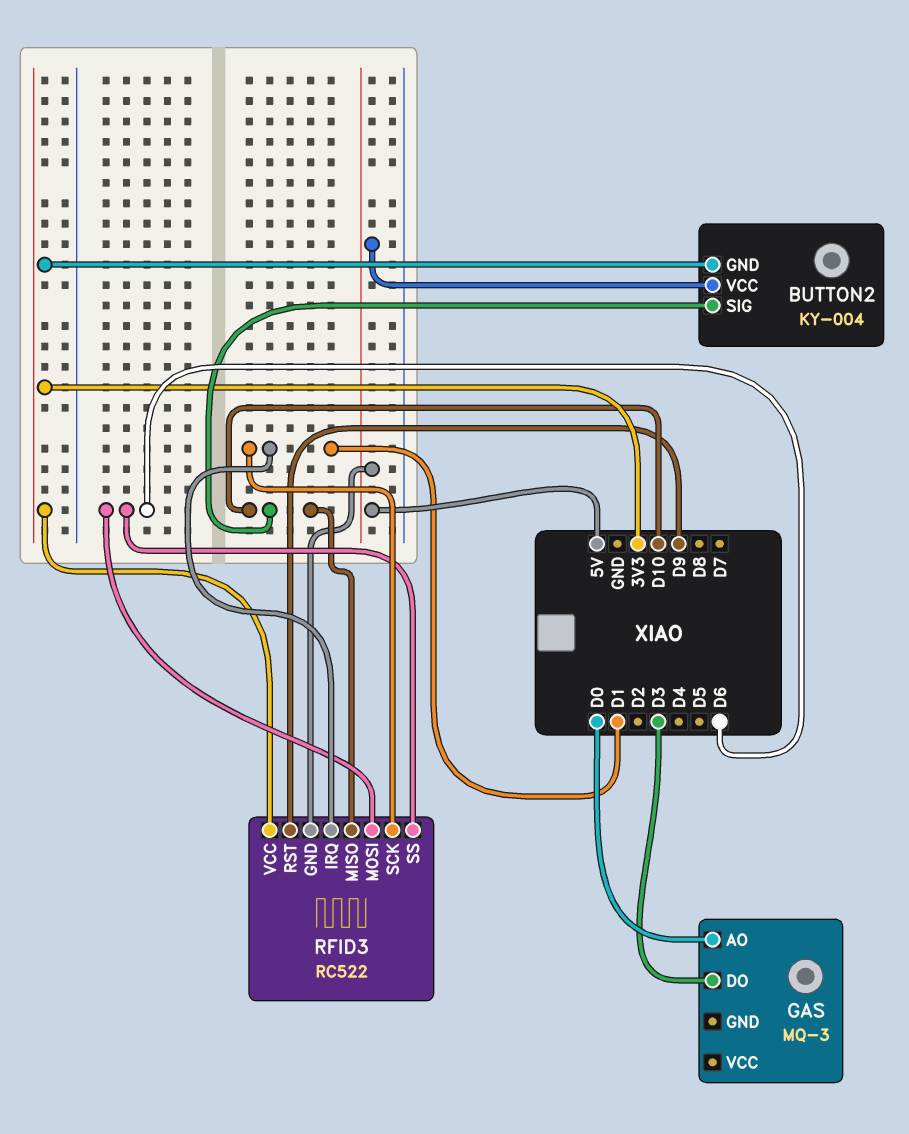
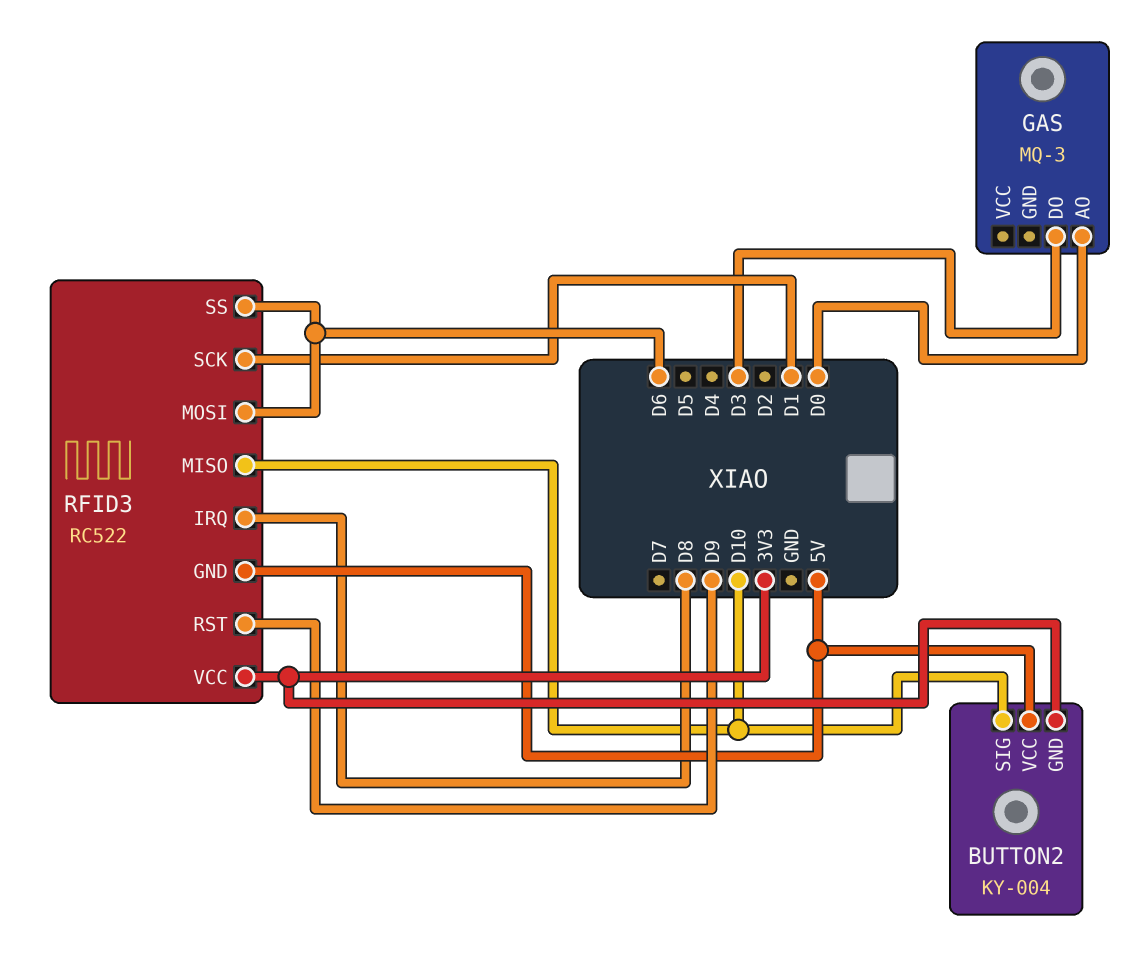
RFID3 pin IRQ: D1 -> D8

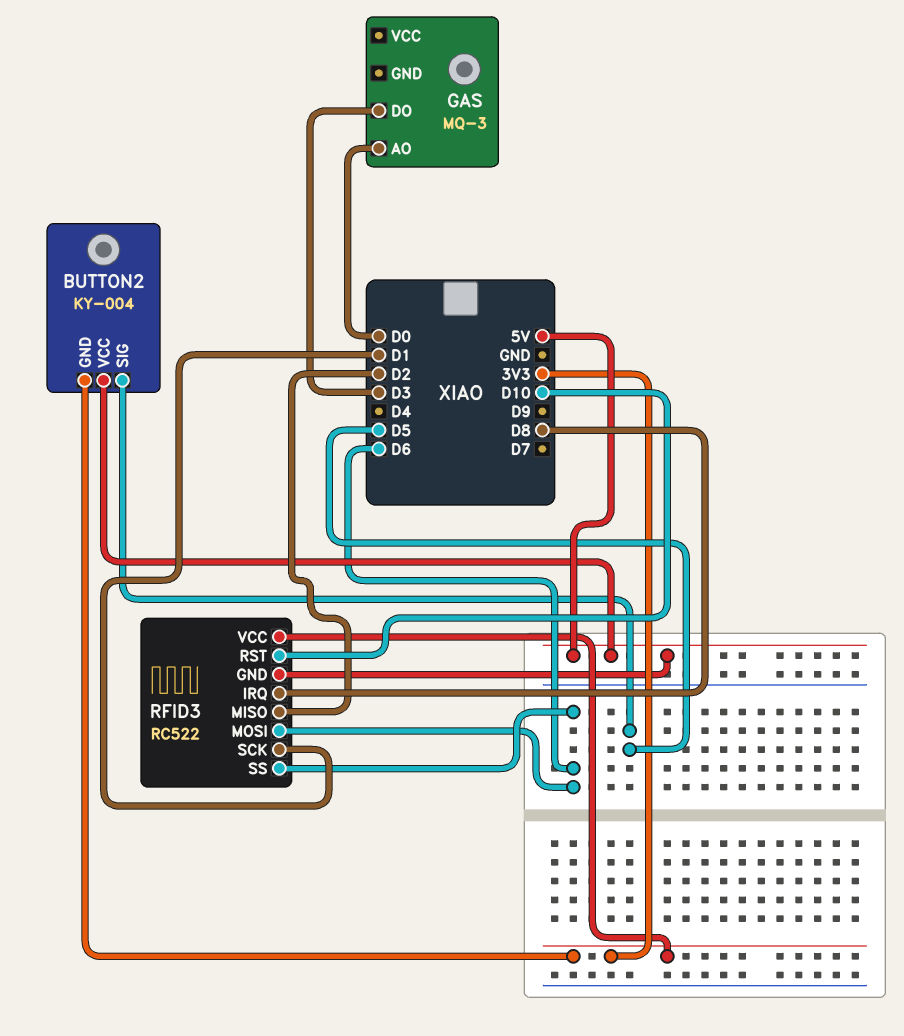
BUTTON2 pin SIG: D10 -> D5
RFID3 pin MISO: D10 -> D2
RFID3 pin RST: D9 -> D10

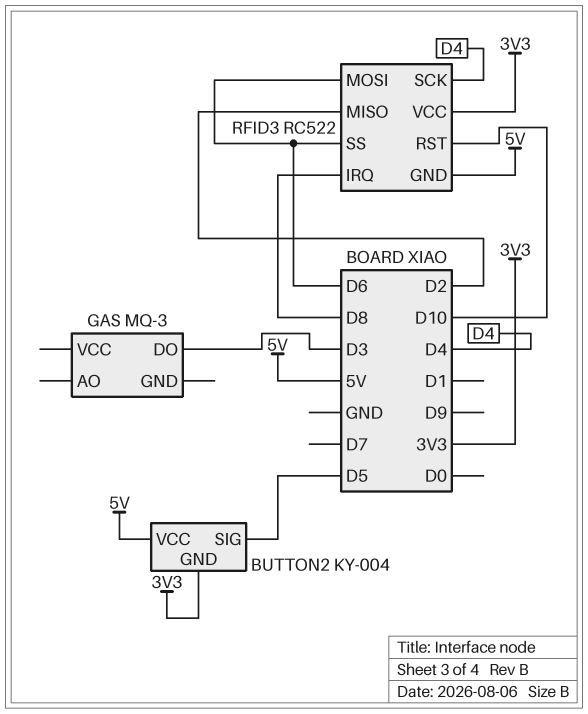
GAS pin AO: D0 -> none
RFID3 pin SCK: D1 -> D4

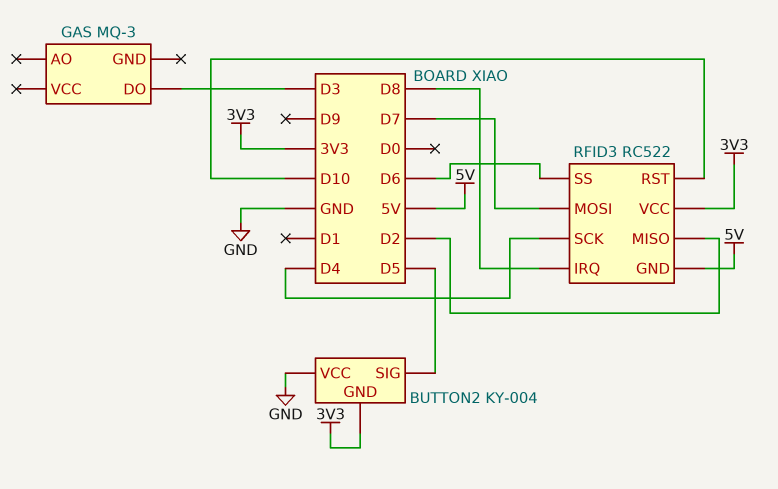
BUTTON2 pin VCC: 5V -> GND
RFID3 pin MOSI: D6 -> D7

